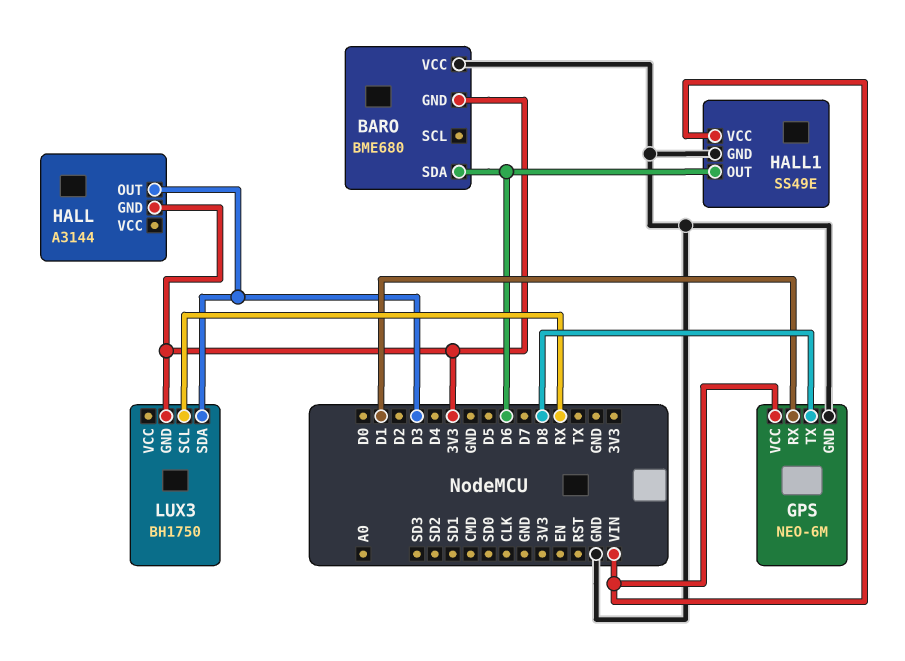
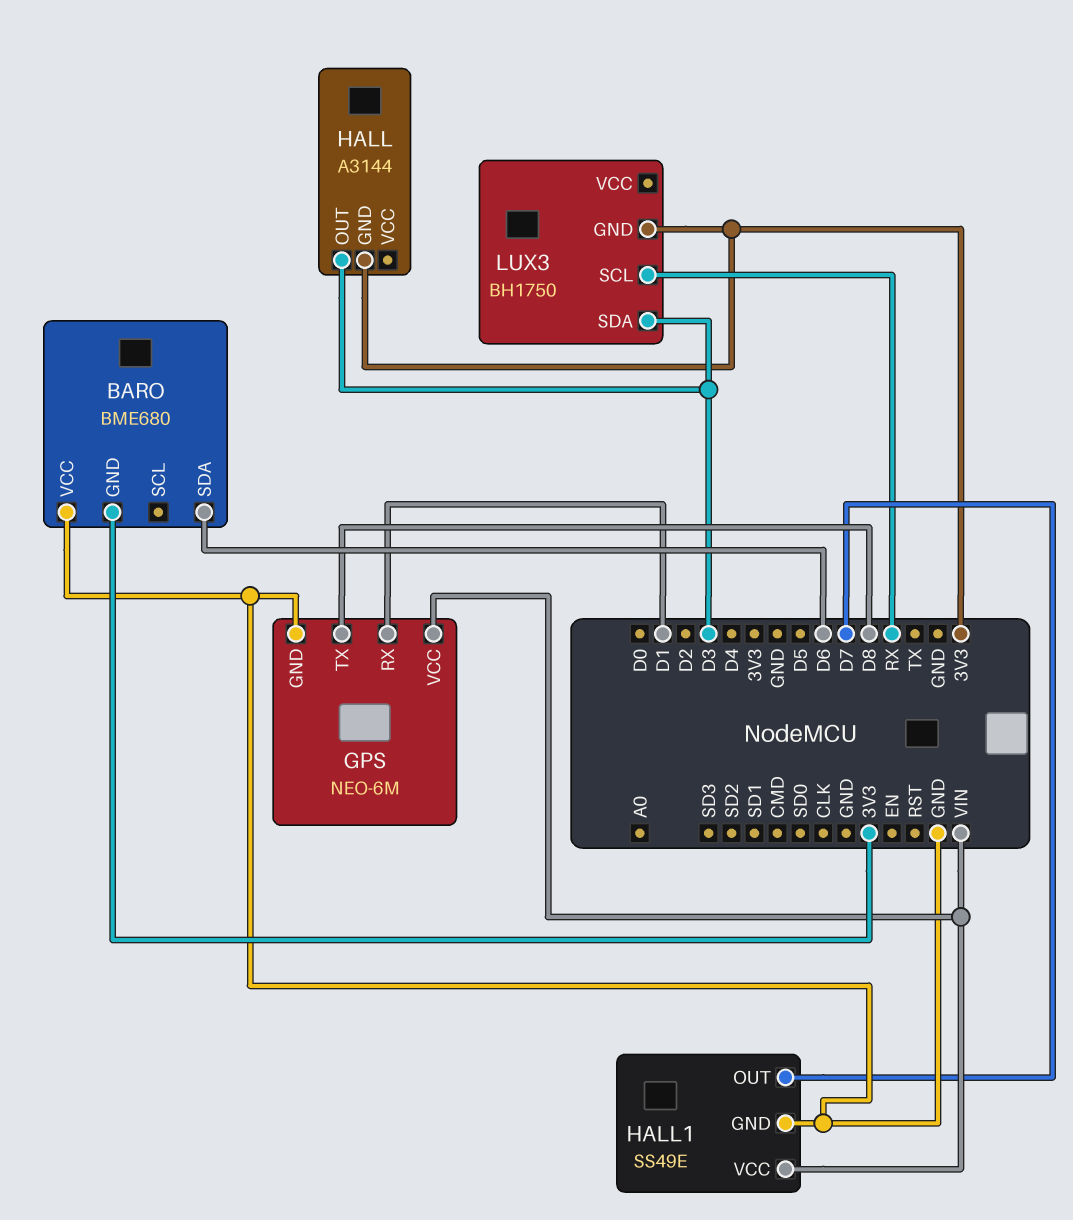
HALL1 pin OUT: D6 -> D7

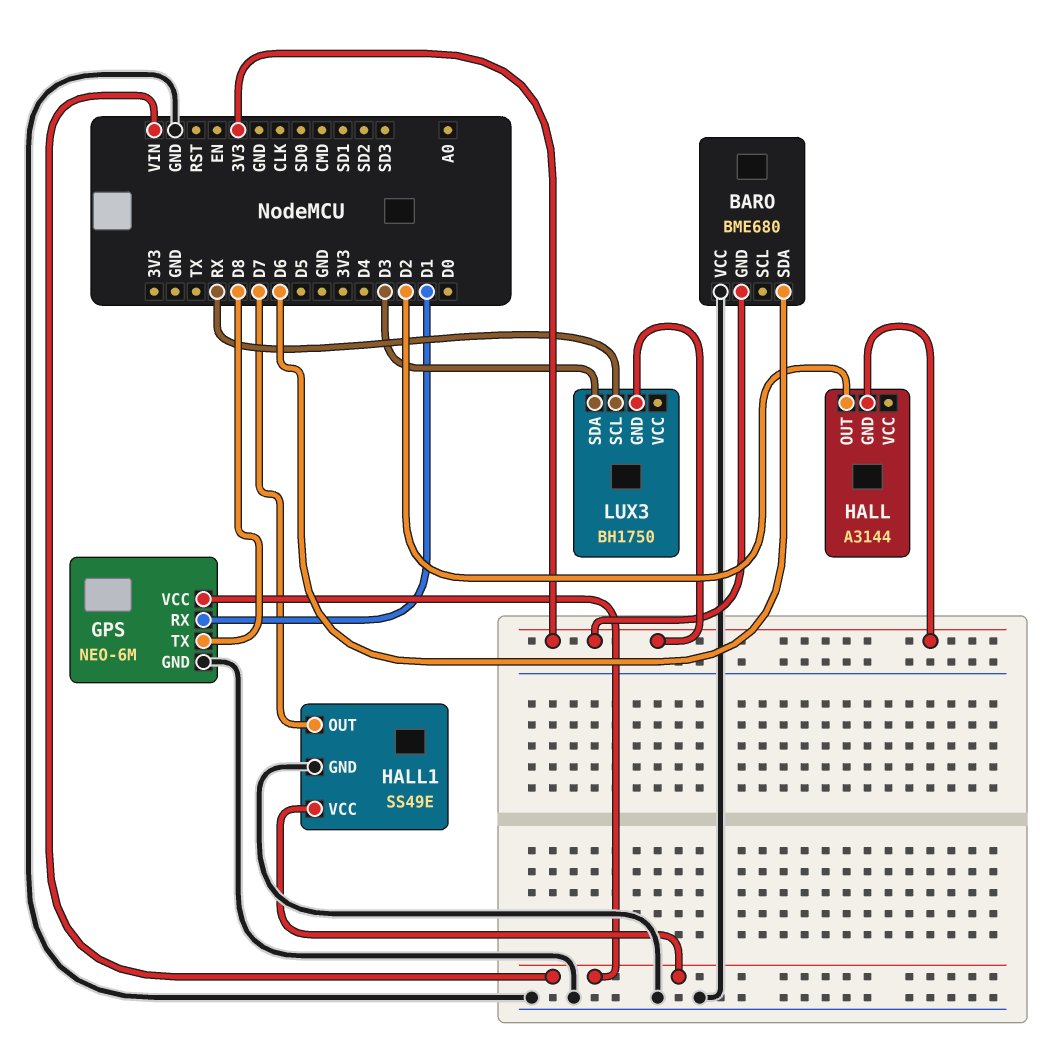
HALL pin OUT: D3 -> D2

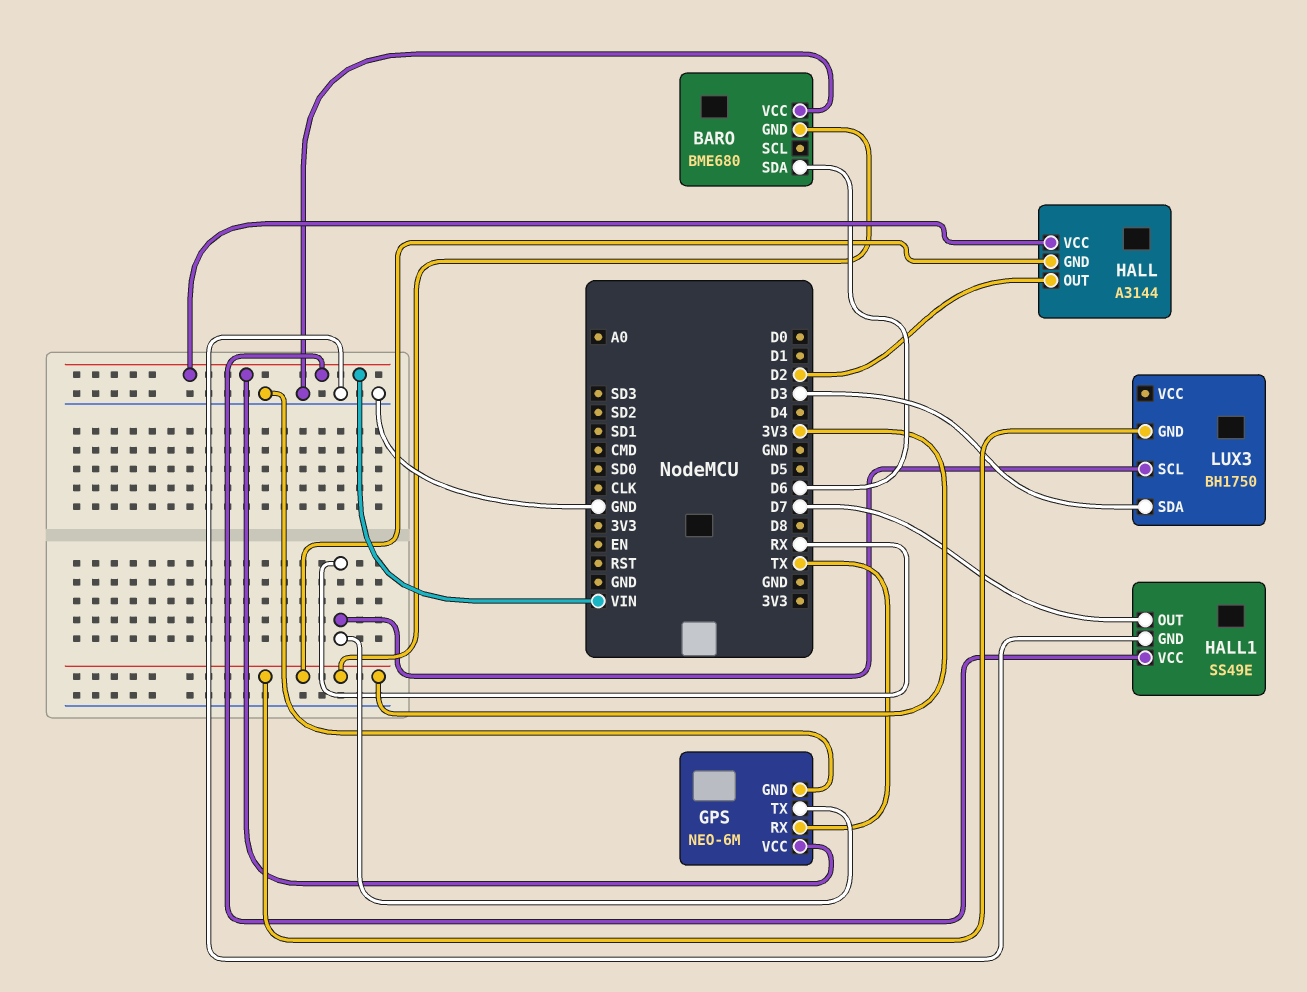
GPS pin RX: D1 -> TX
GPS pin TX: D8 -> RX
HALL pin VCC: none -> VIN

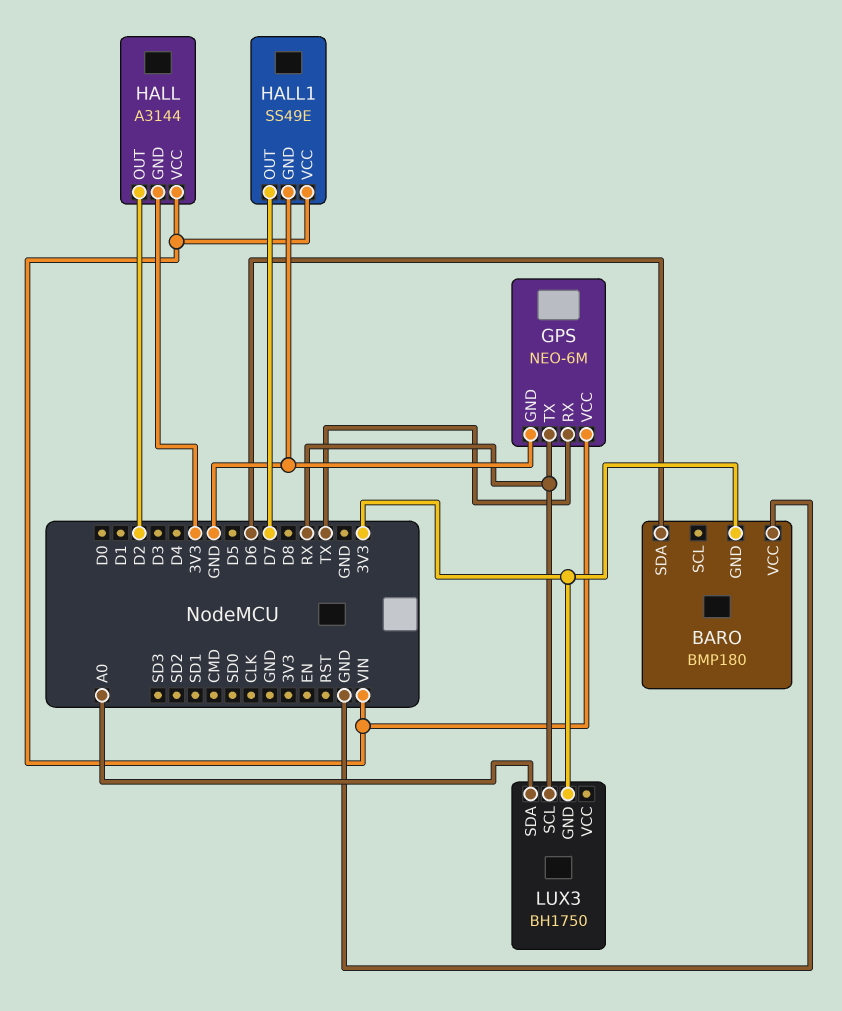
BARO: BME680 -> BMP180
LUX3 pin SDA: D3 -> A0

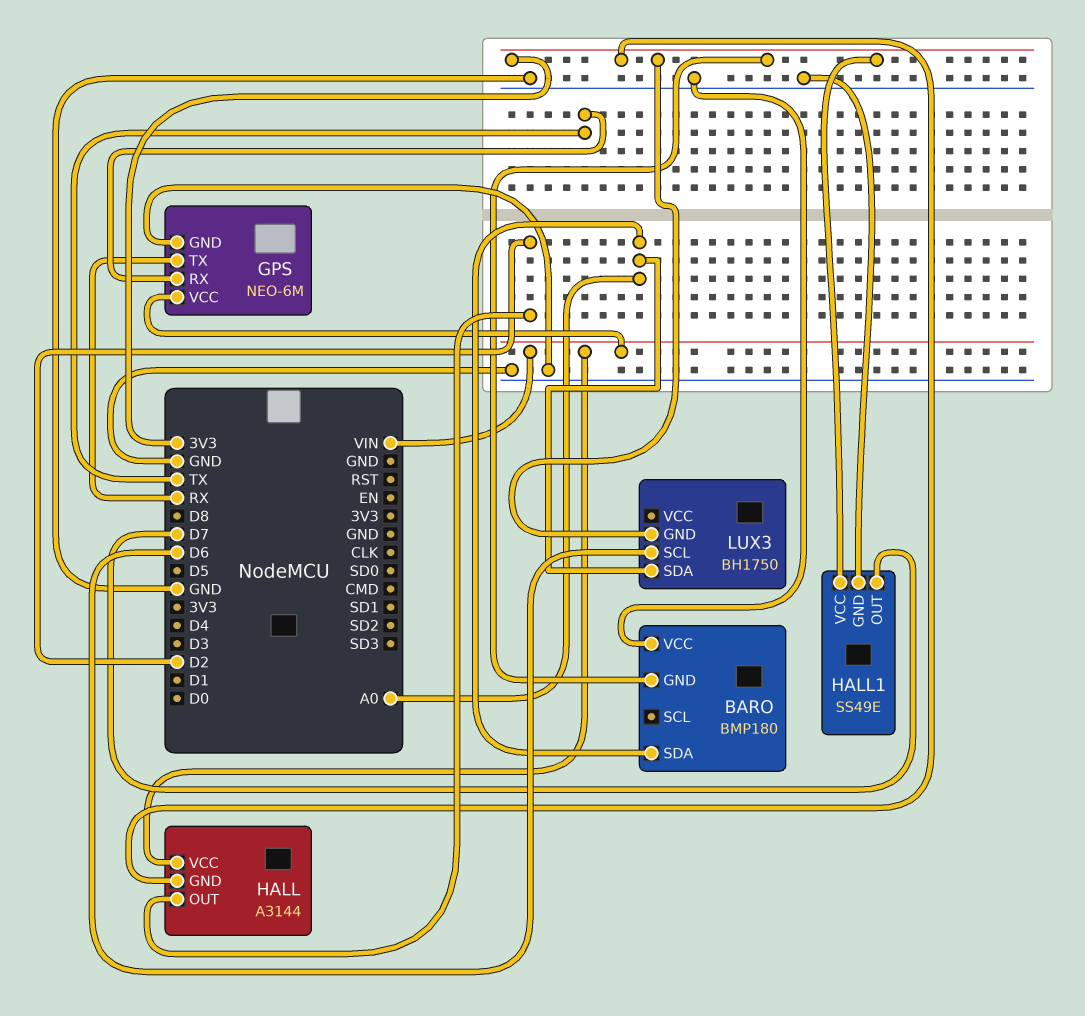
BARO pin SDA: D6 -> A0
HALL1 pin VCC: VIN -> 3V3
LUX3 pin SCL: RX -> D6

